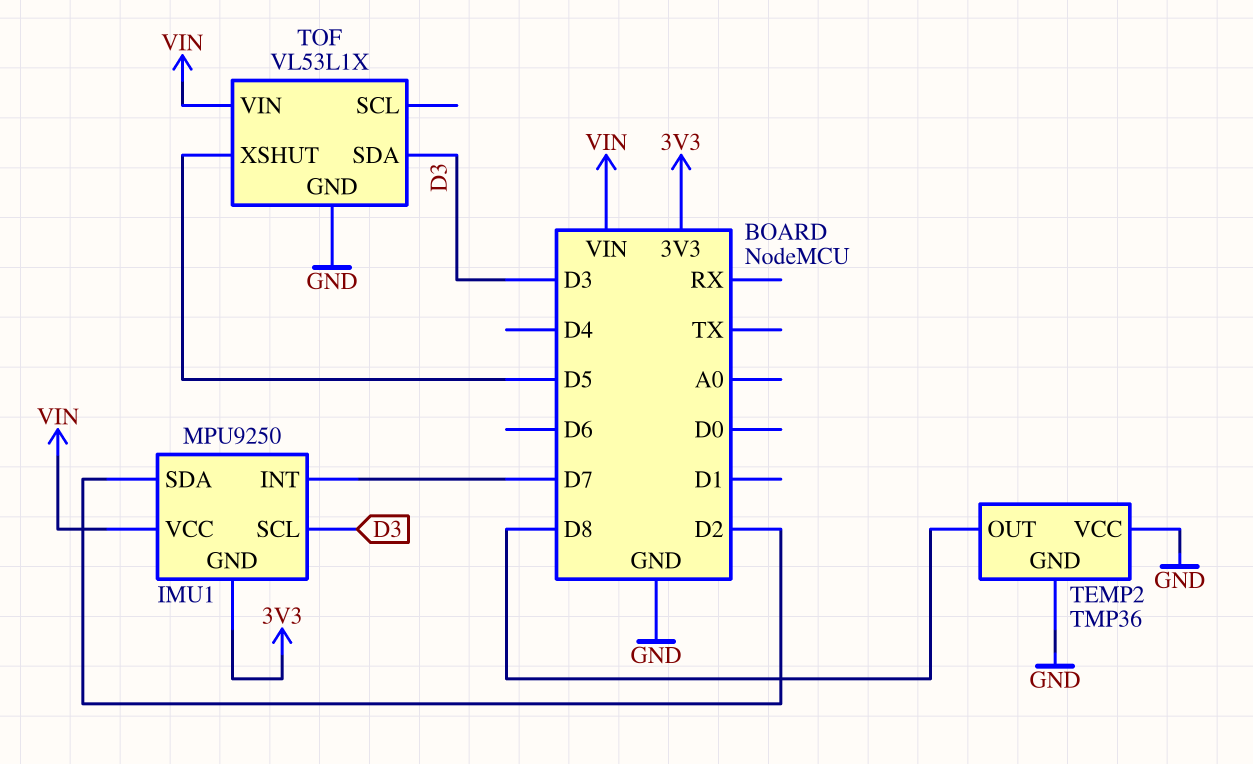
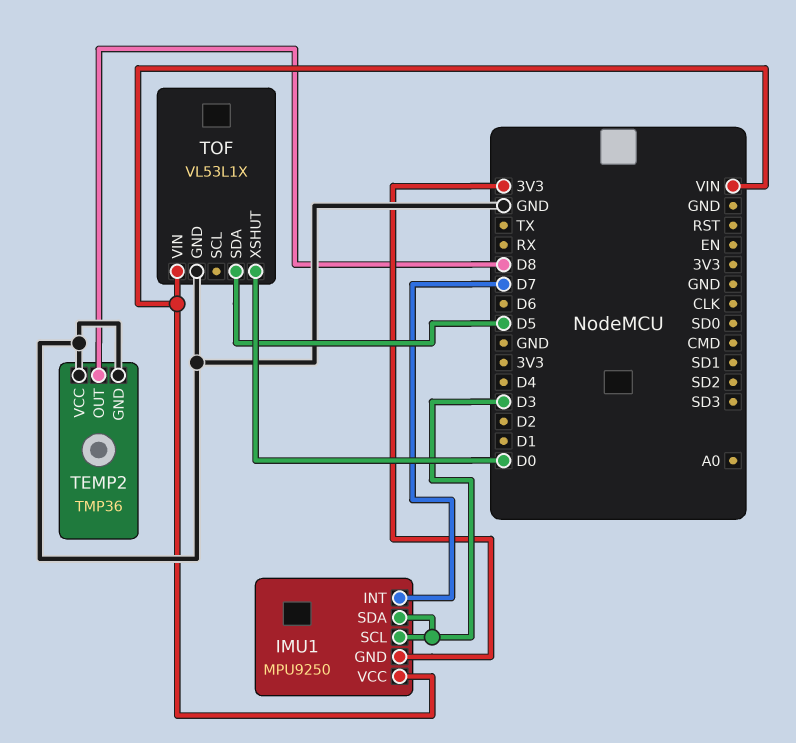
IMU1 pin SDA: D2 -> D3
TOF pin SDA: D3 -> D5
TOF pin XSHUT: D5 -> D0

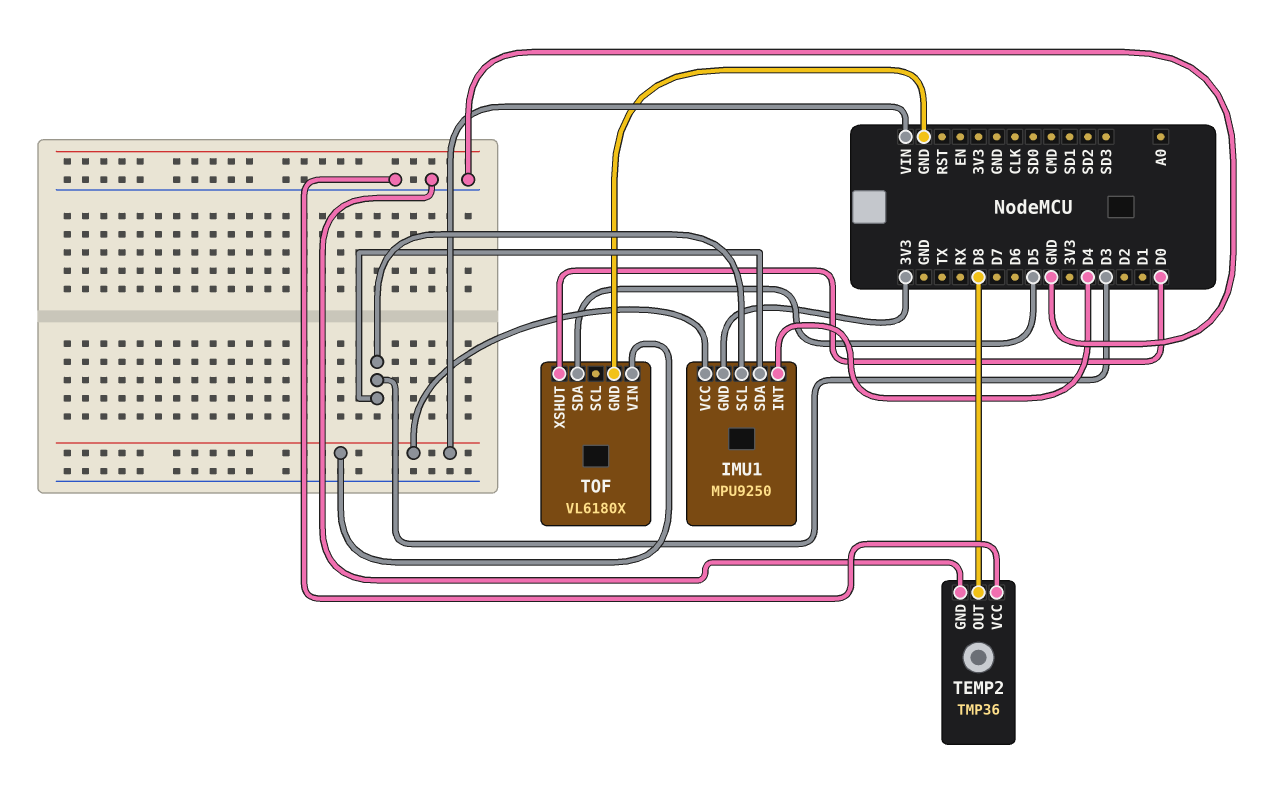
IMU1 pin INT: D7 -> D4
TOF: VL53L1X -> VL6180X

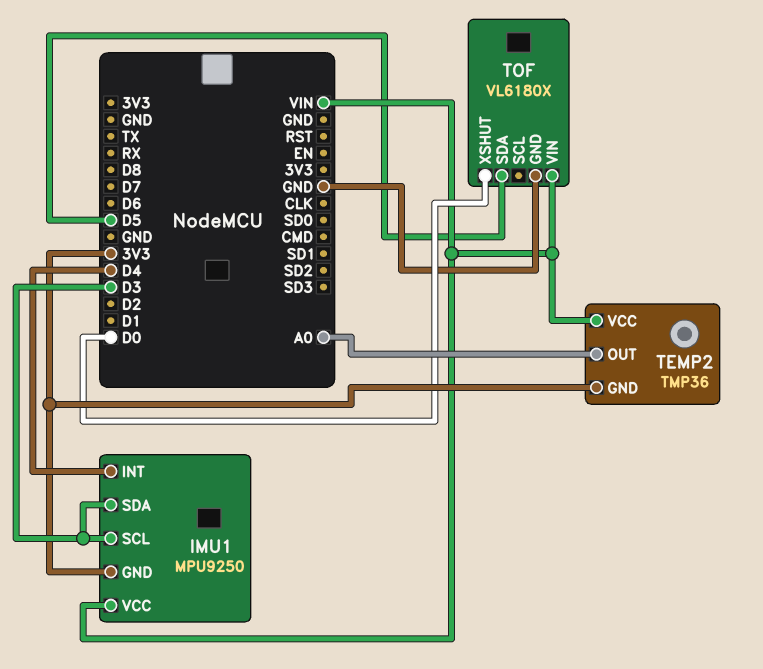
TEMP2 pin GND: GND -> 3V3
TEMP2 pin OUT: D8 -> A0
TEMP2 pin VCC: GND -> VIN

